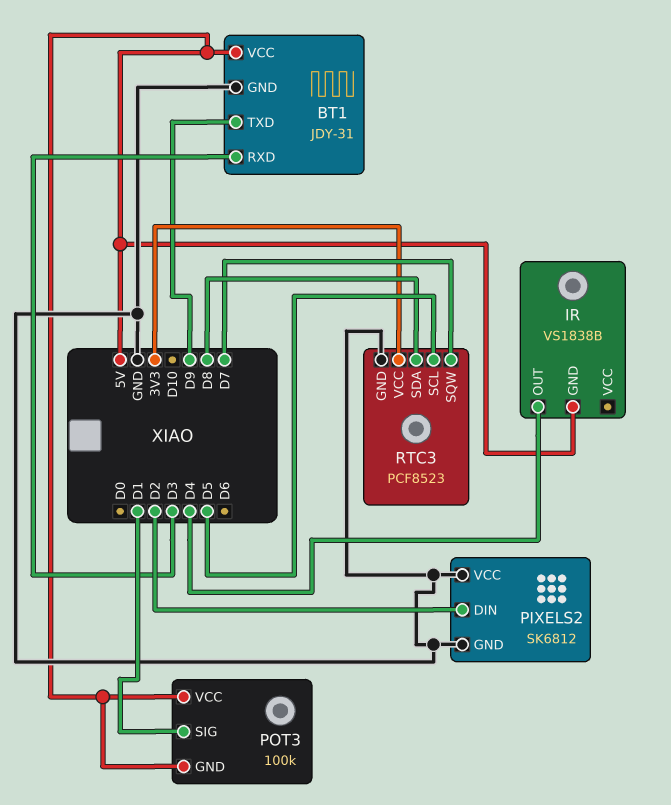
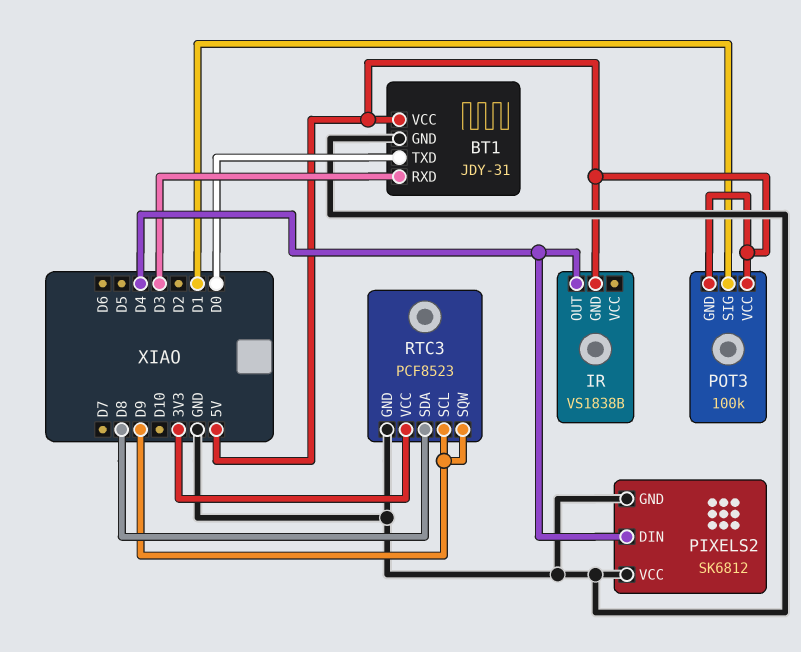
BT1 pin TXD: D9 -> D0
PIXELS2 pin DIN: D2 -> D4
RTC3 pin SCL: D5 -> D9
RTC3 pin SQW: D7 -> D9

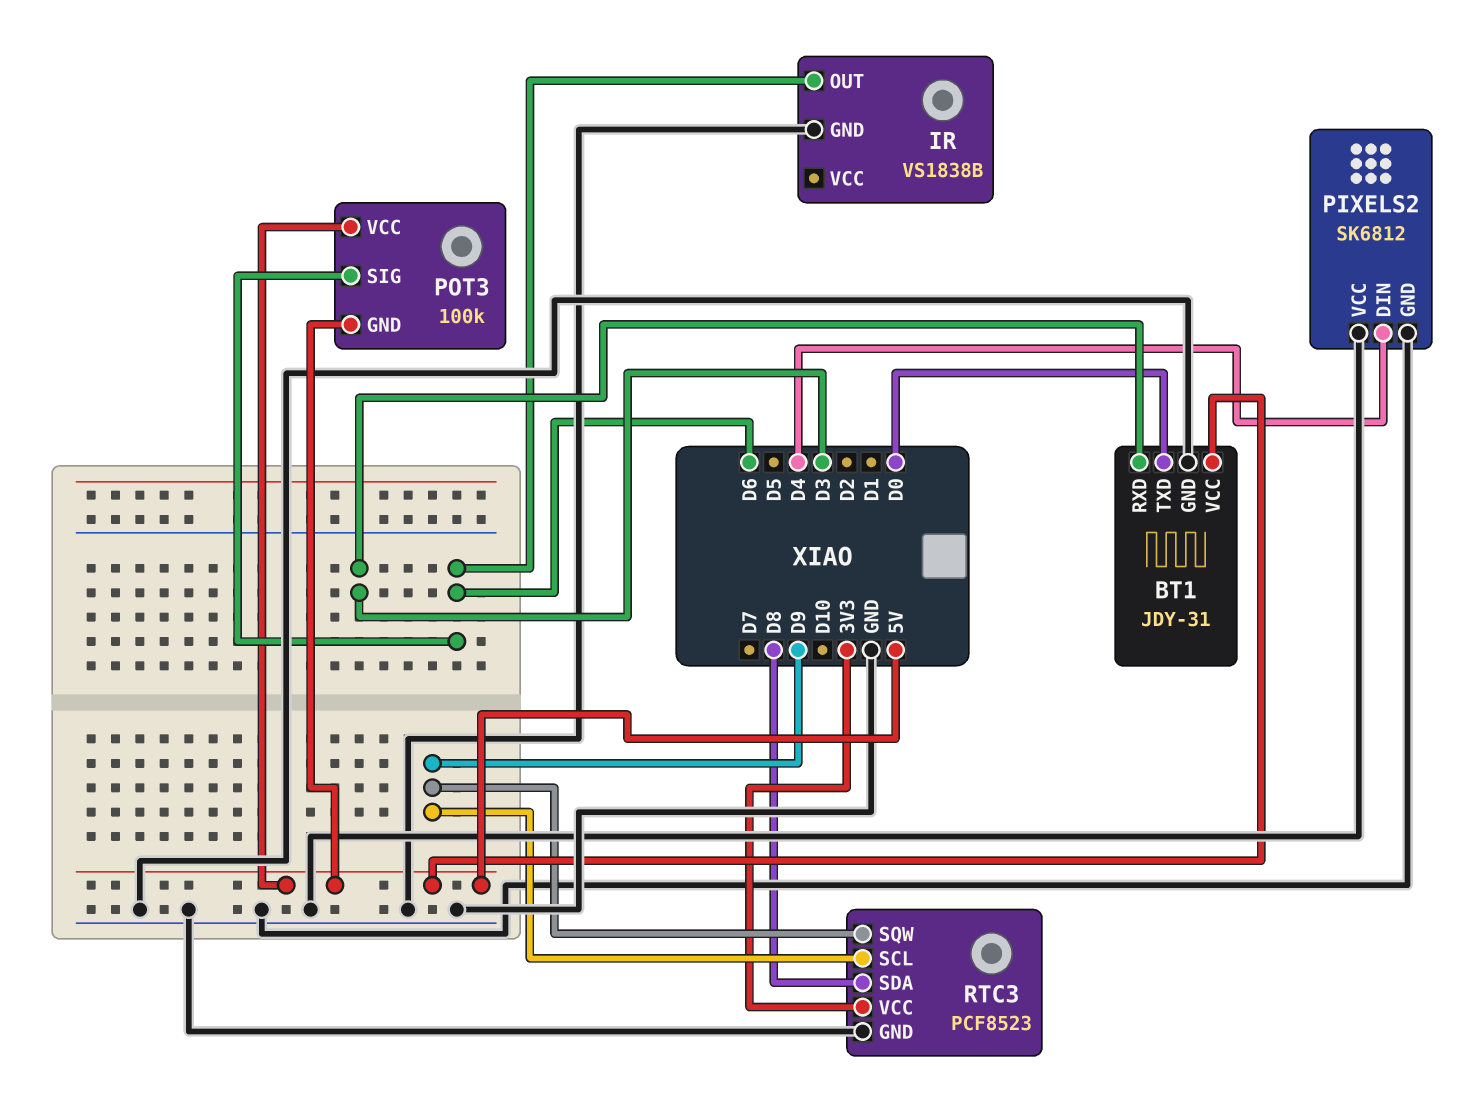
IR pin GND: 5V -> GND
IR pin OUT: D4 -> D6
POT3 pin SIG: D1 -> D6

